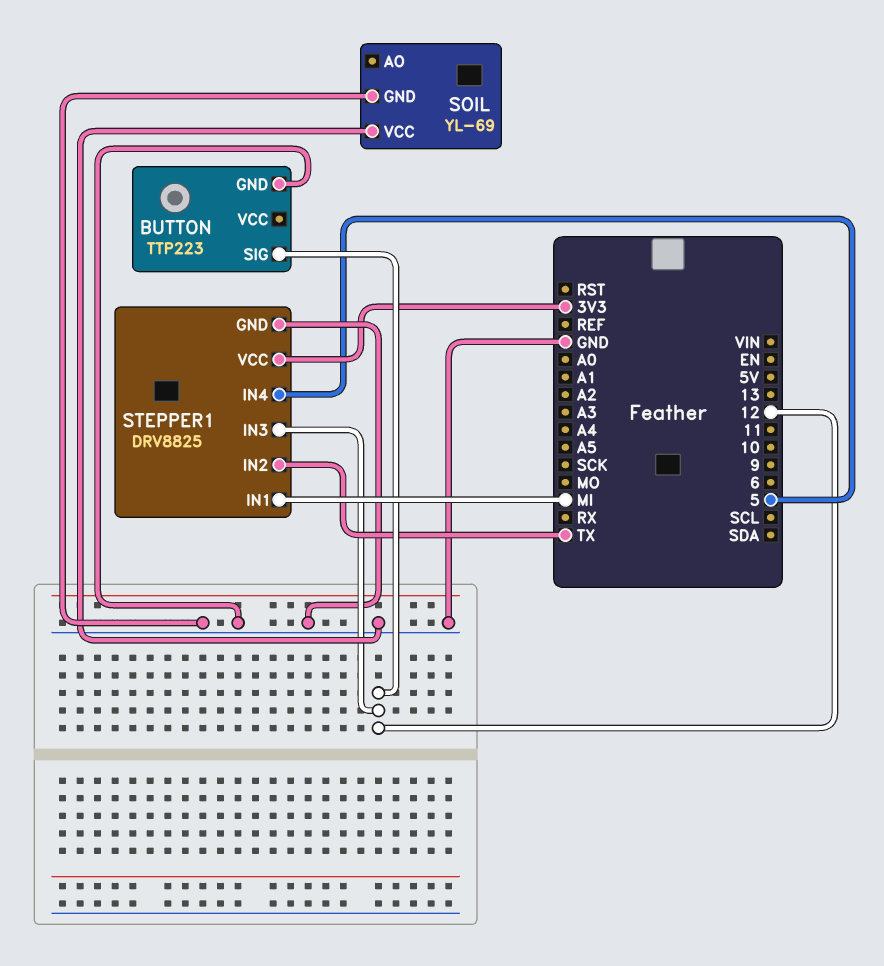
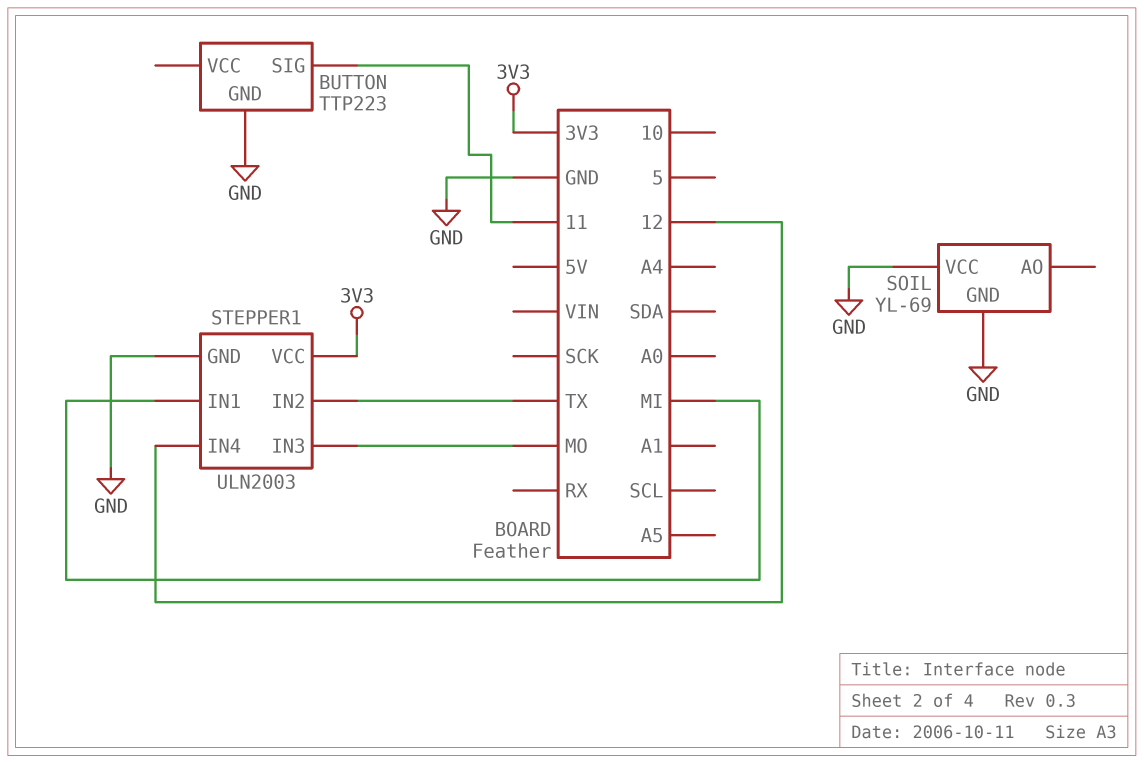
BUTTON pin SIG: 12 -> 11
STEPPER1: DRV8825 -> ULN2003
STEPPER1 pin IN3: 12 -> MO
STEPPER1 pin IN4: 5 -> 12

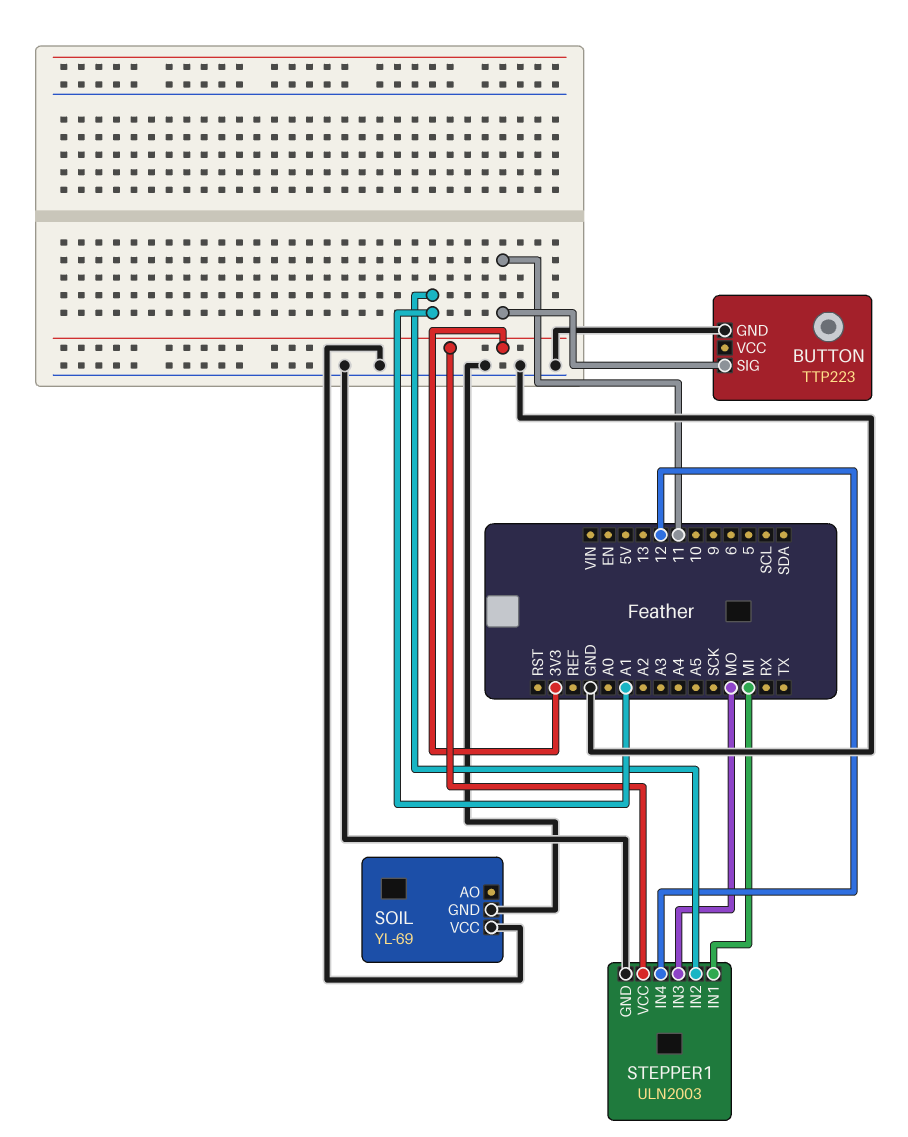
STEPPER1 pin IN2: TX -> A1

